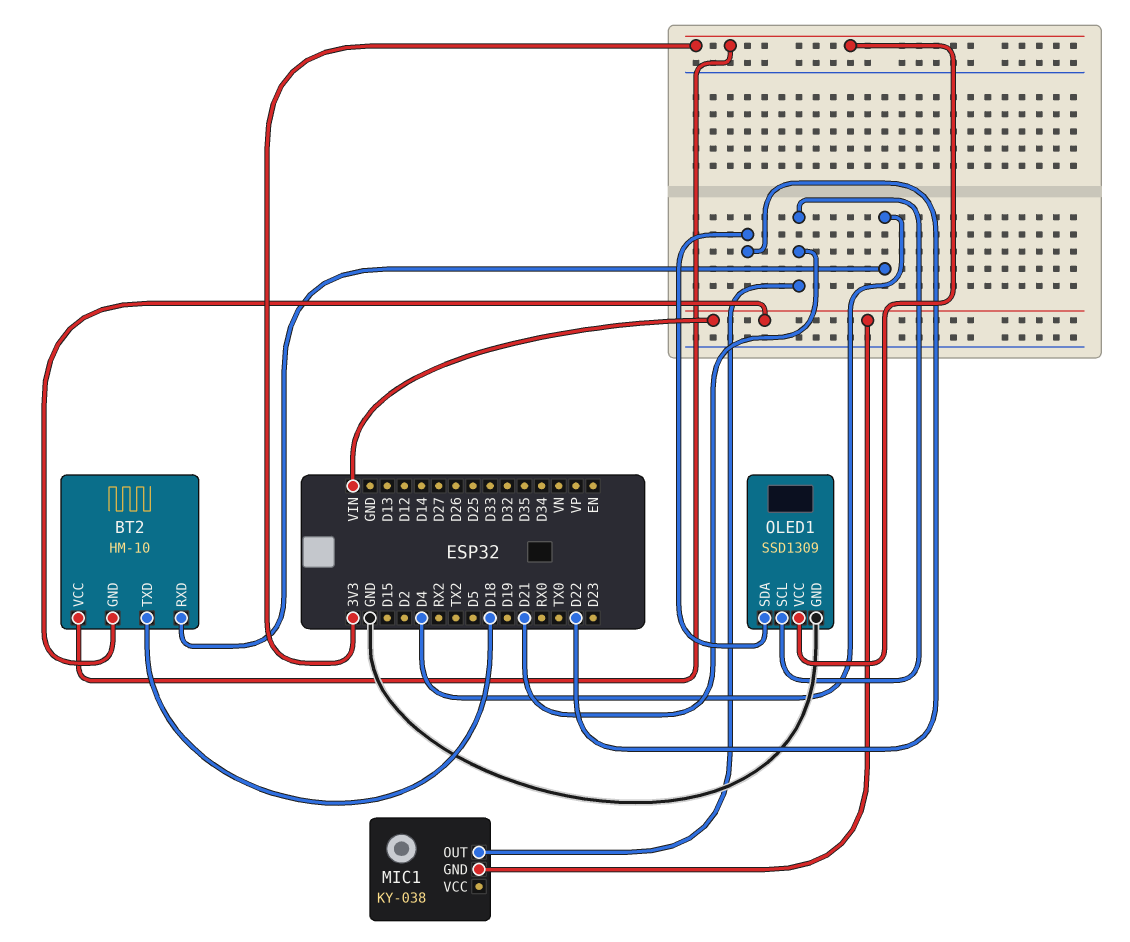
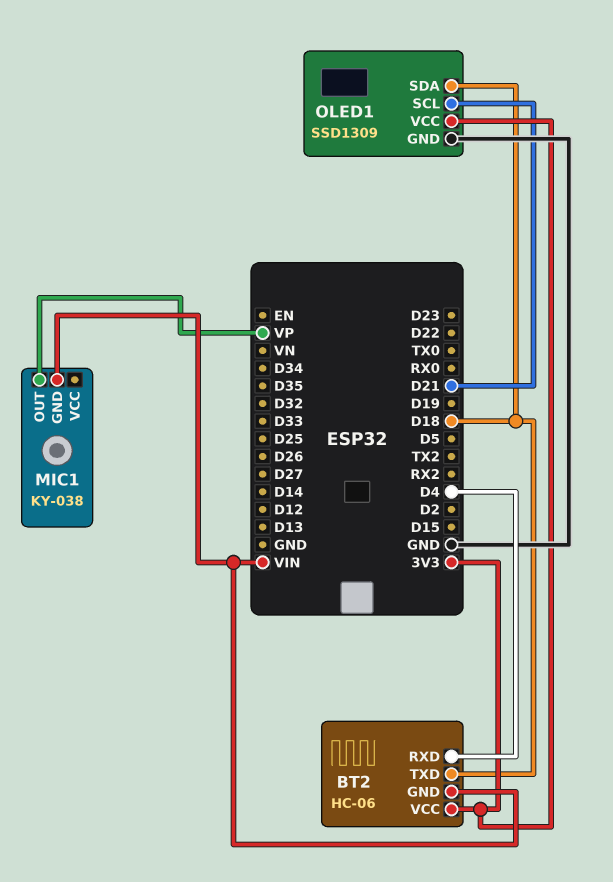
BT2: HM-10 -> HC-06
MIC1 pin OUT: D21 -> VP
OLED1 pin SDA: D22 -> D18

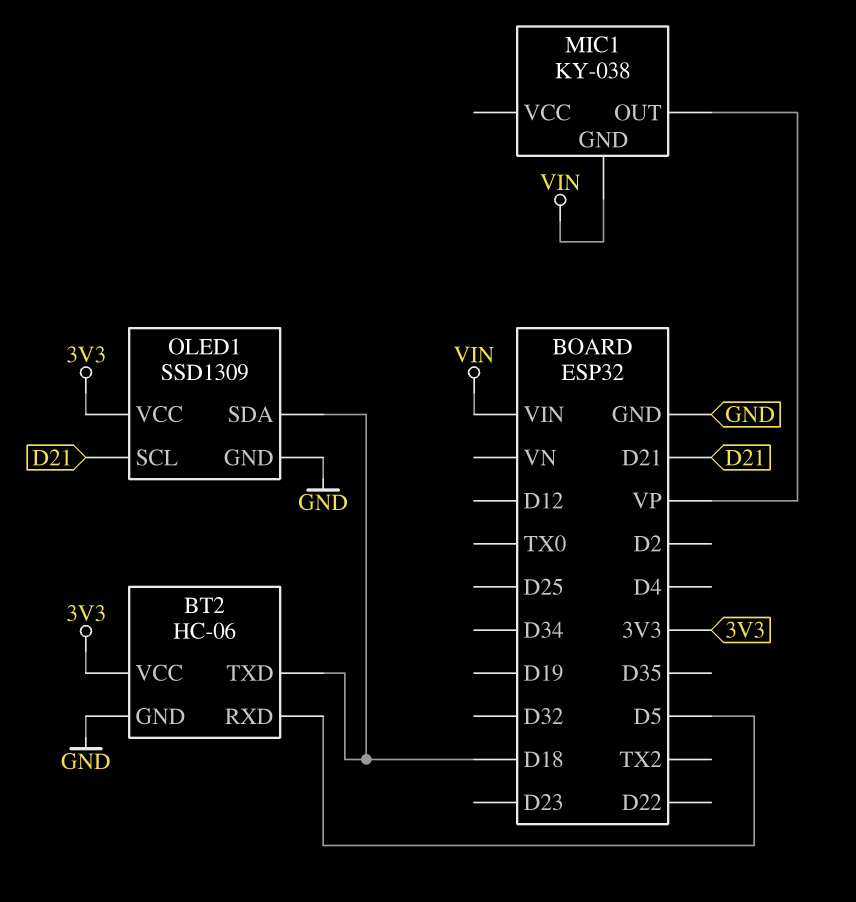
BT2 pin GND: VIN -> GND
BT2 pin RXD: D4 -> D5

